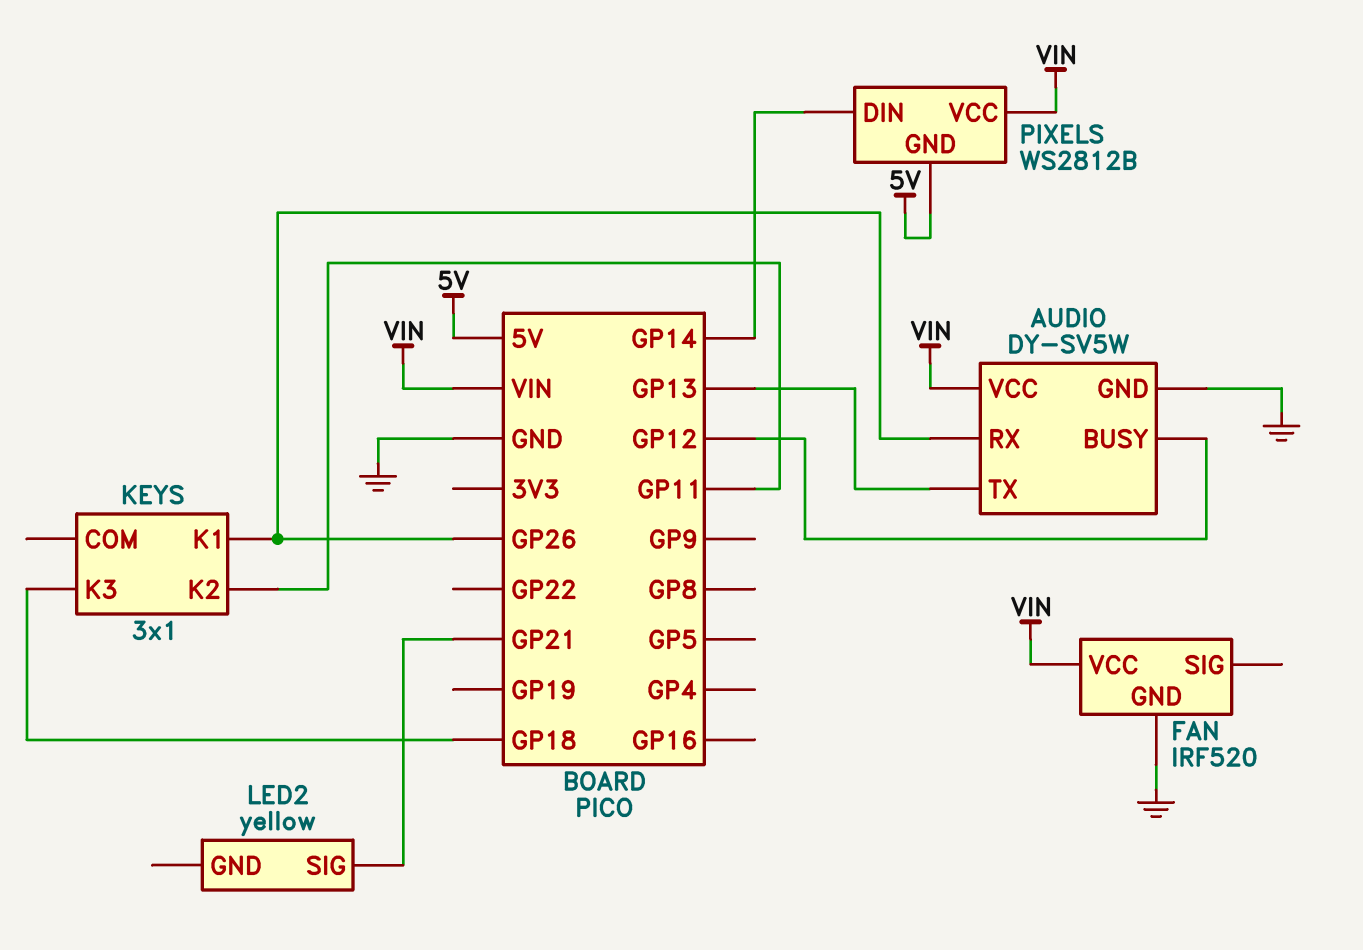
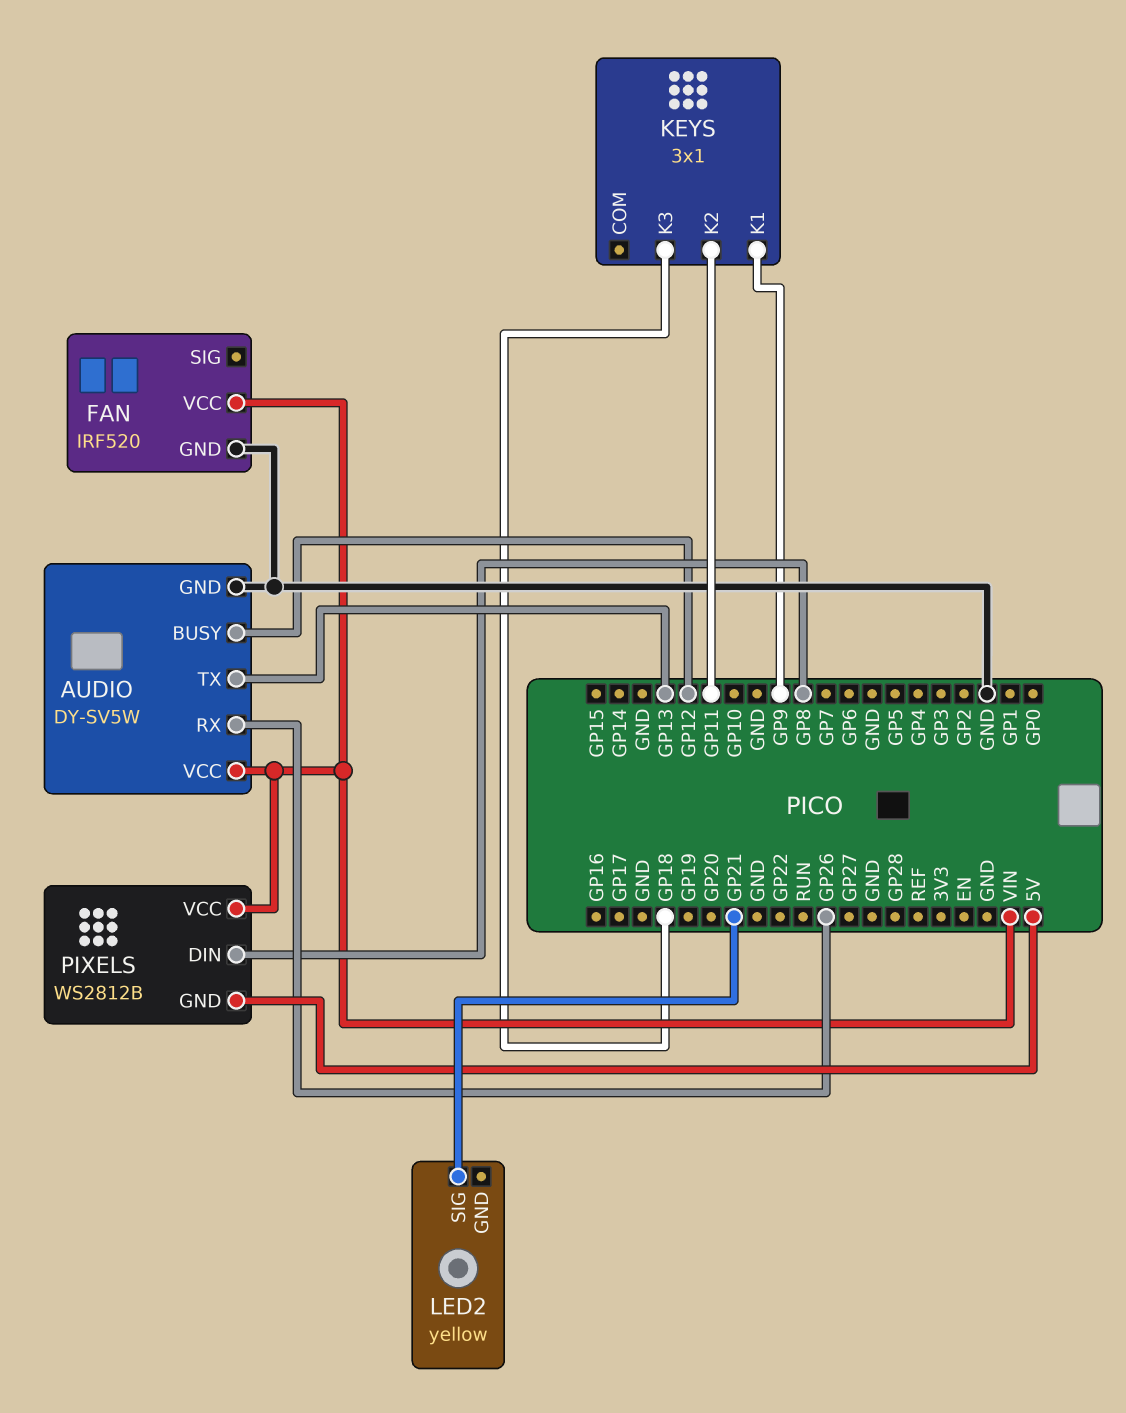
KEYS pin K1: GP26 -> GP9
PIXELS pin DIN: GP14 -> GP8

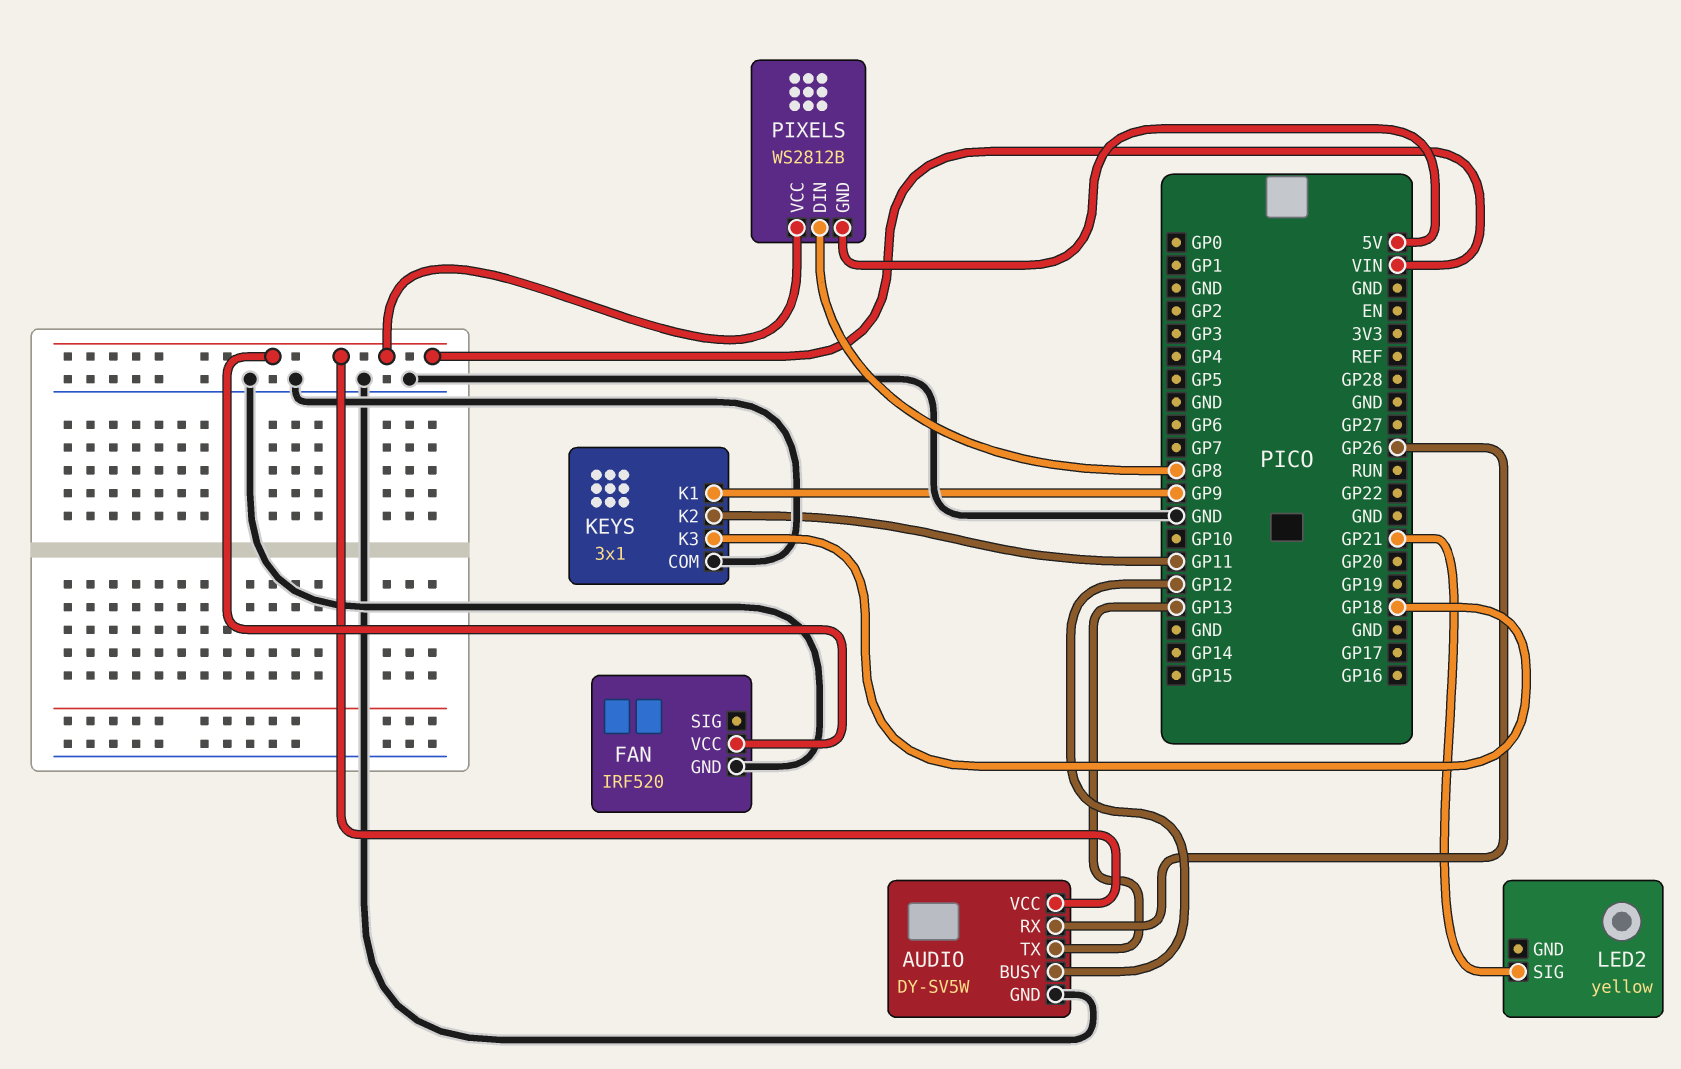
KEYS pin COM: none -> GND

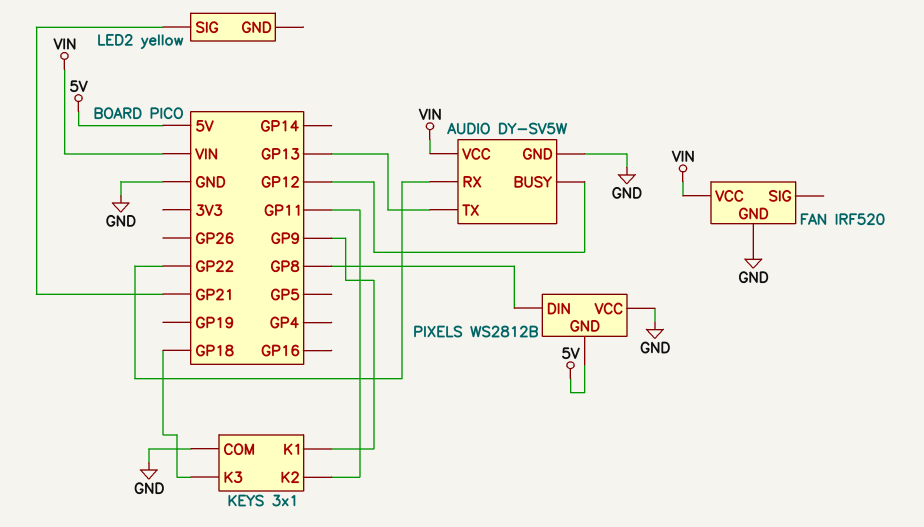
AUDIO pin RX: GP26 -> GP22
PIXELS pin VCC: VIN -> GND

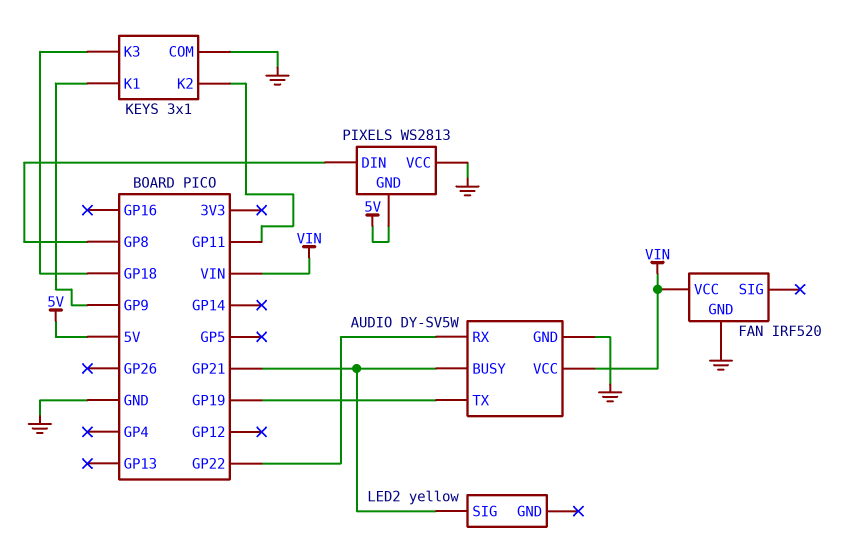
AUDIO pin BUSY: GP12 -> GP21
AUDIO pin TX: GP13 -> GP19
PIXELS: WS2812B -> WS2813

